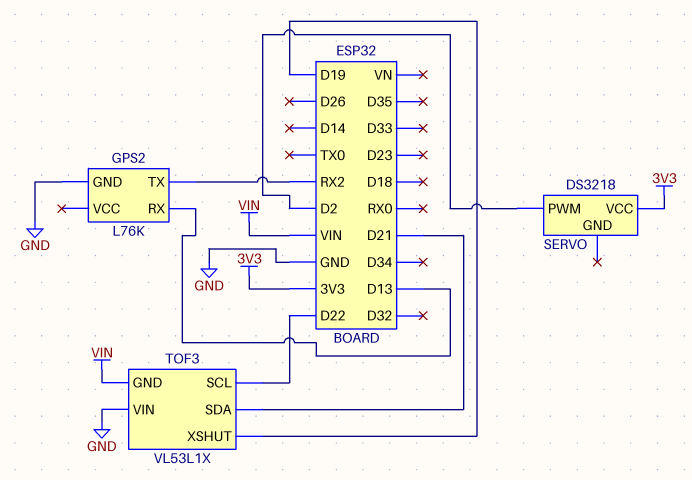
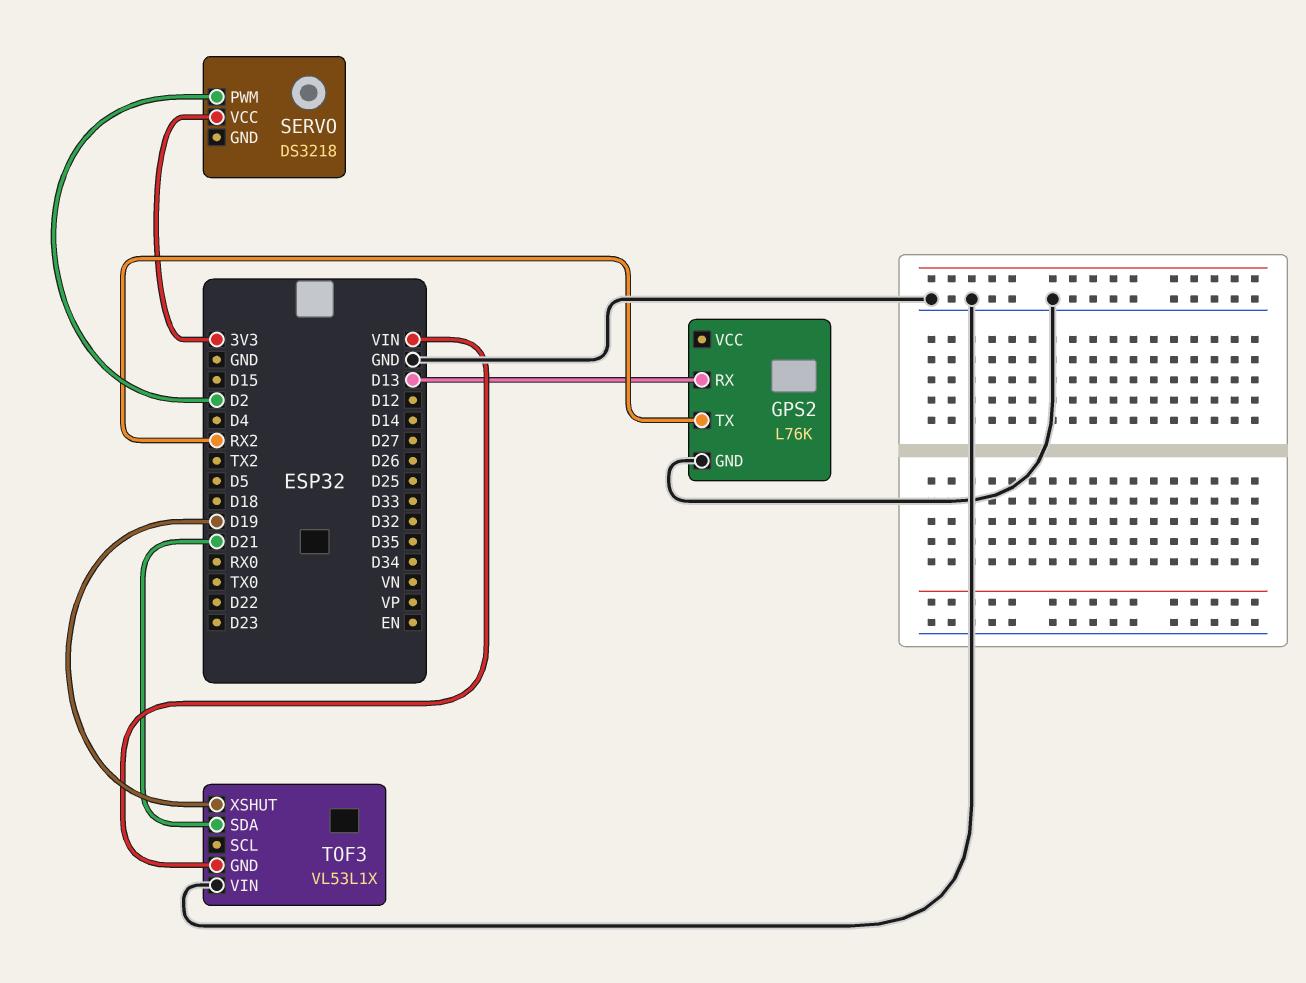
TOF3 pin SCL: D22 -> none

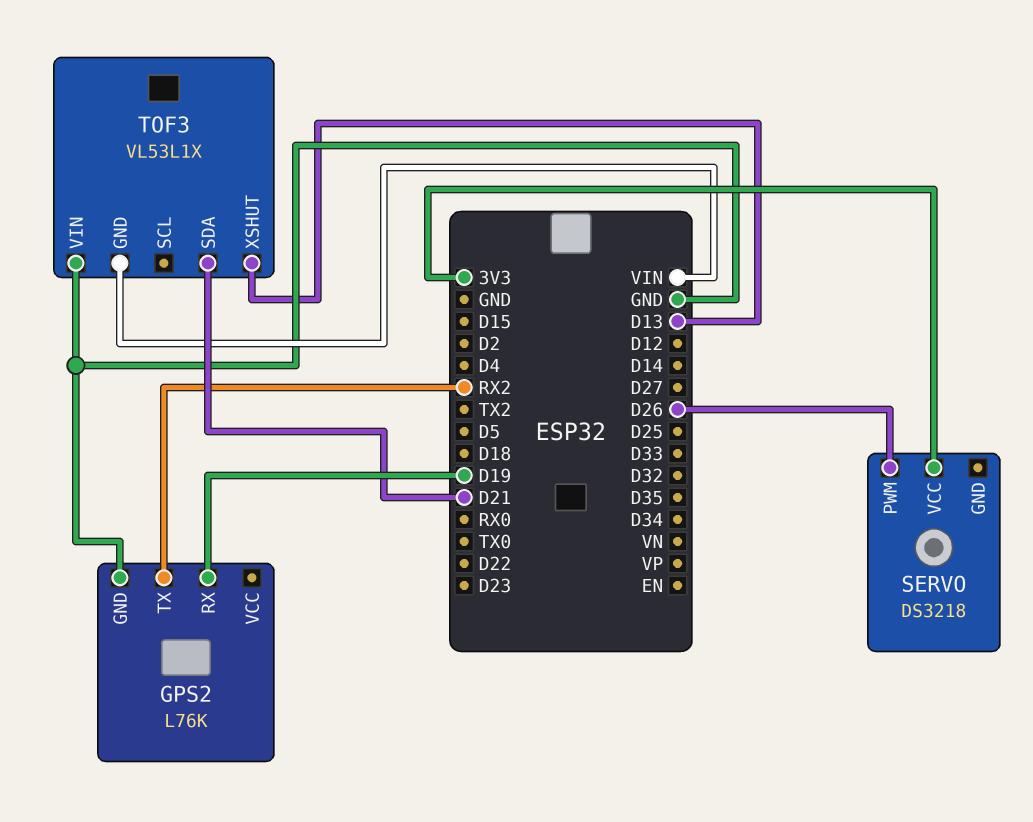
GPS2 pin RX: D13 -> D19
SERVO pin PWM: D2 -> D26
TOF3 pin XSHUT: D19 -> D13

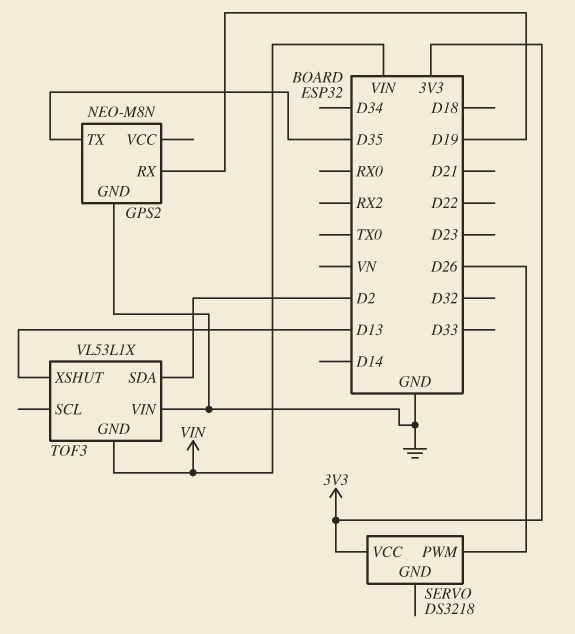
GPS2: L76K -> NEO-M8N
GPS2 pin TX: RX2 -> D35
TOF3 pin SDA: D21 -> D2

